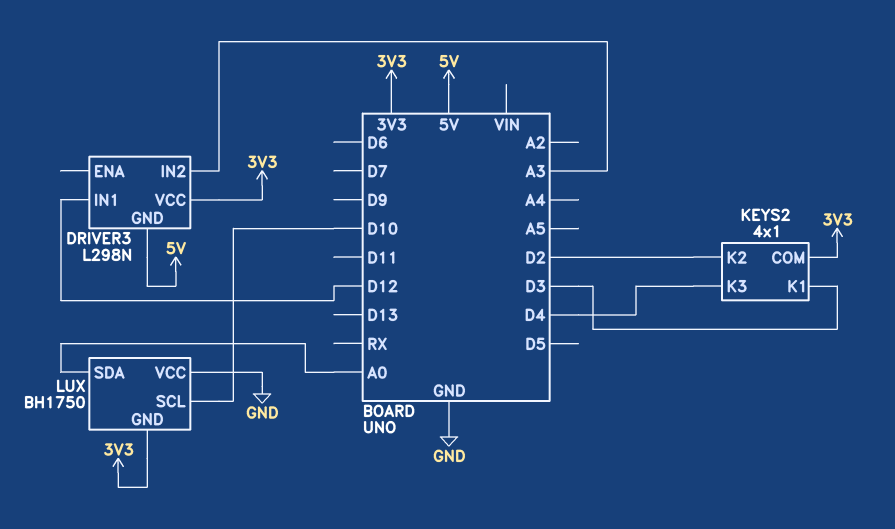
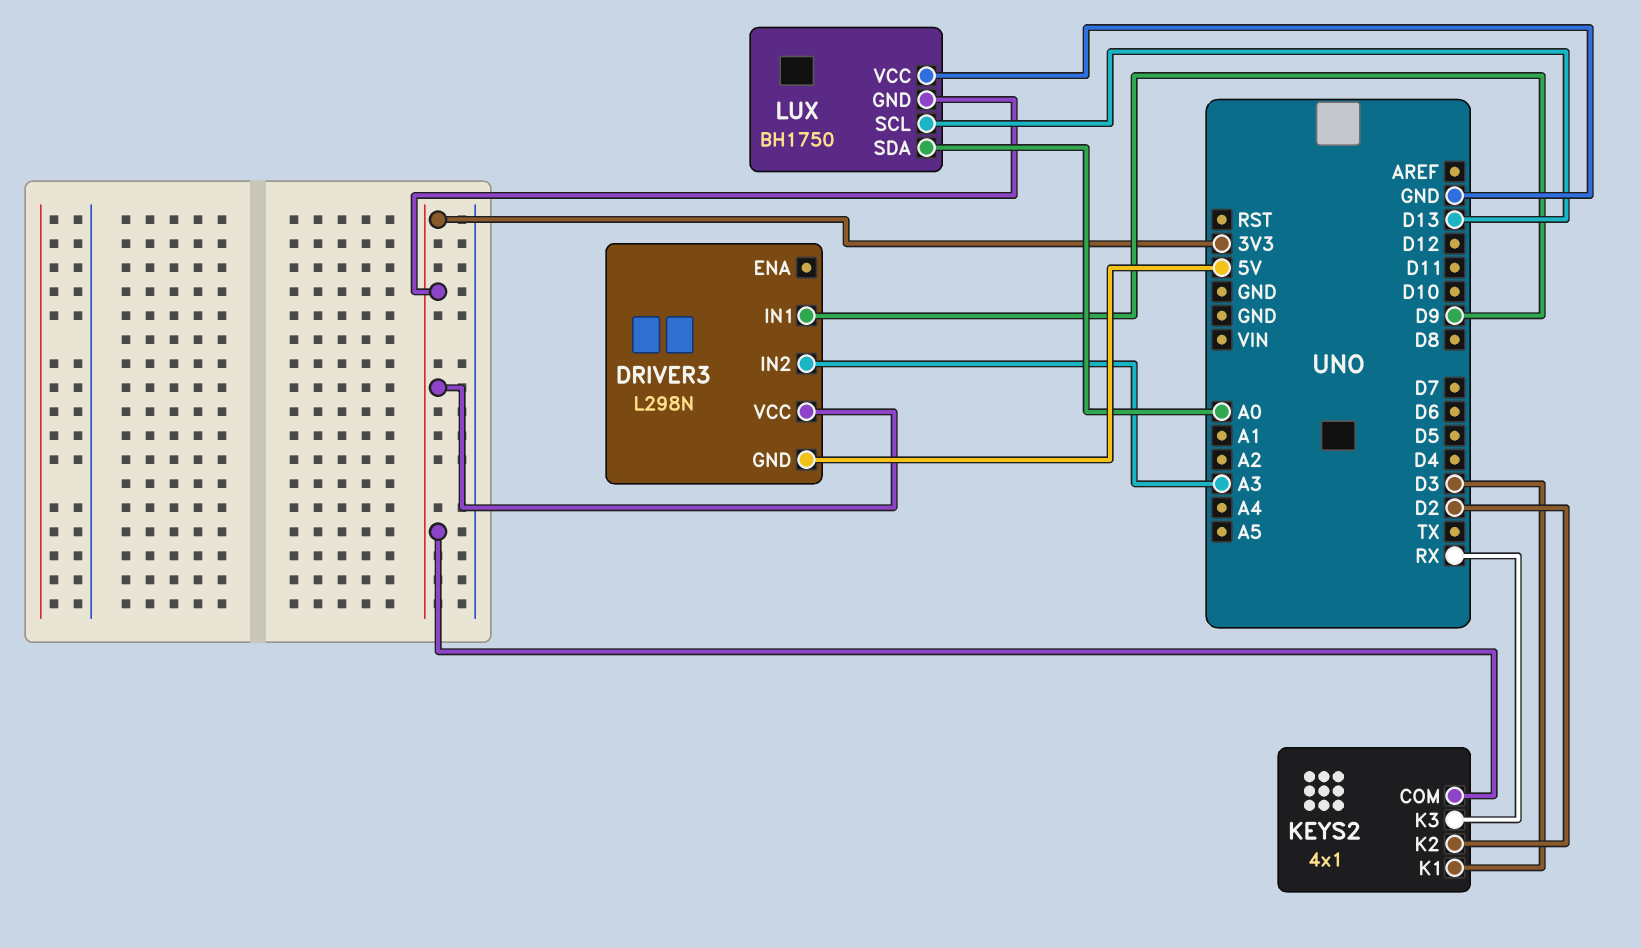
DRIVER3 pin IN1: D12 -> D9
KEYS2 pin K3: D4 -> RX
LUX pin SCL: D10 -> D13

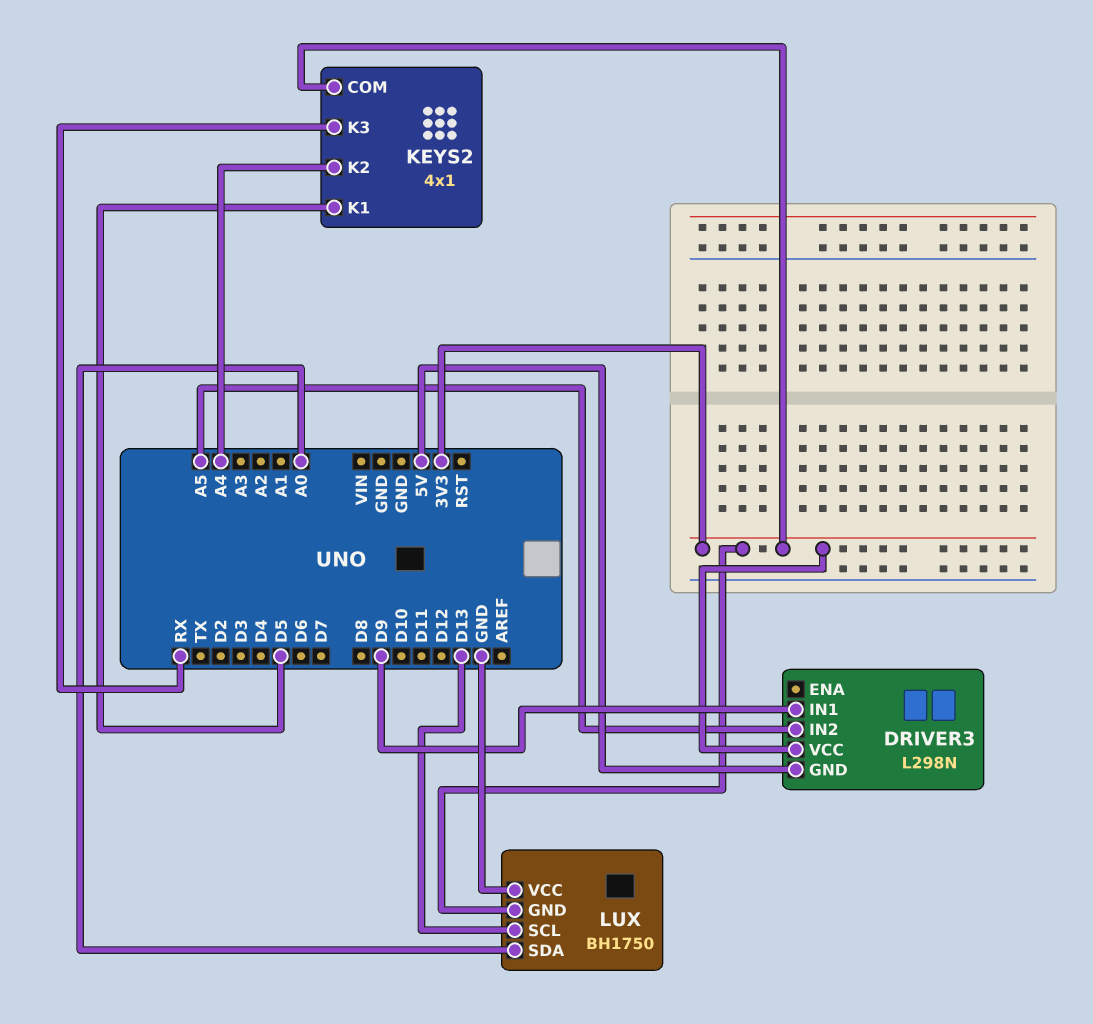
DRIVER3 pin IN2: A3 -> A5
KEYS2 pin K1: D3 -> D5
KEYS2 pin K2: D2 -> A4

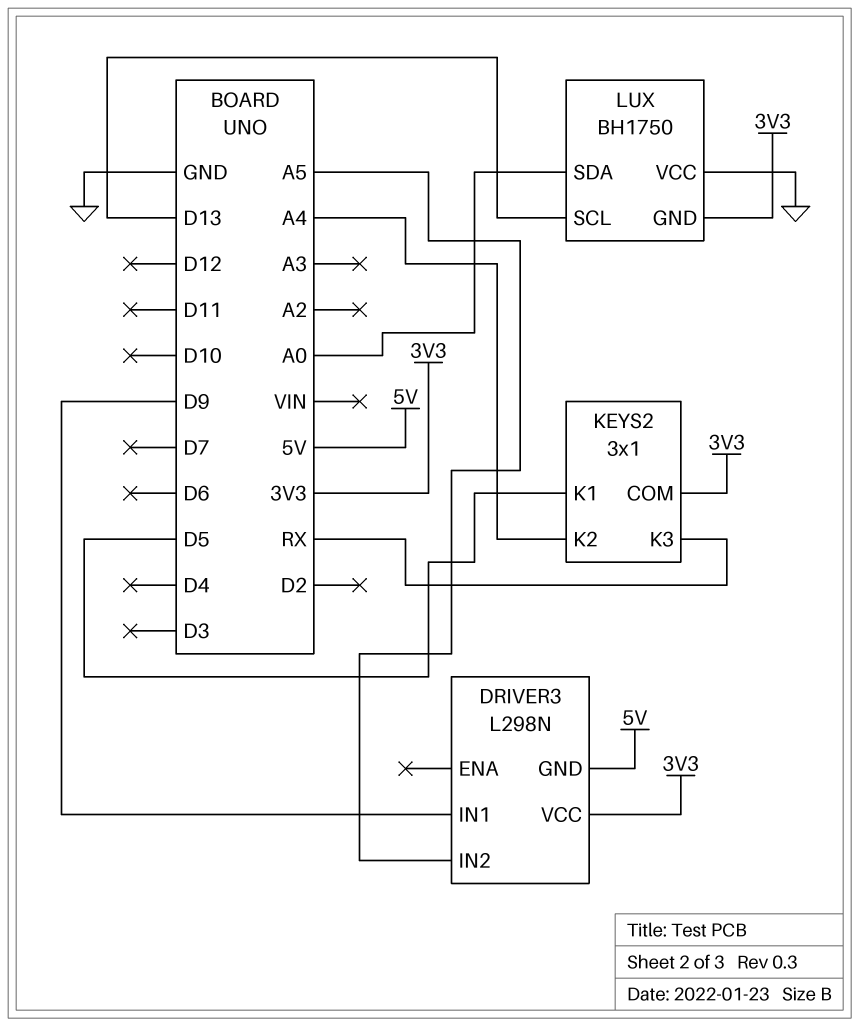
KEYS2: 4x1 -> 3x1

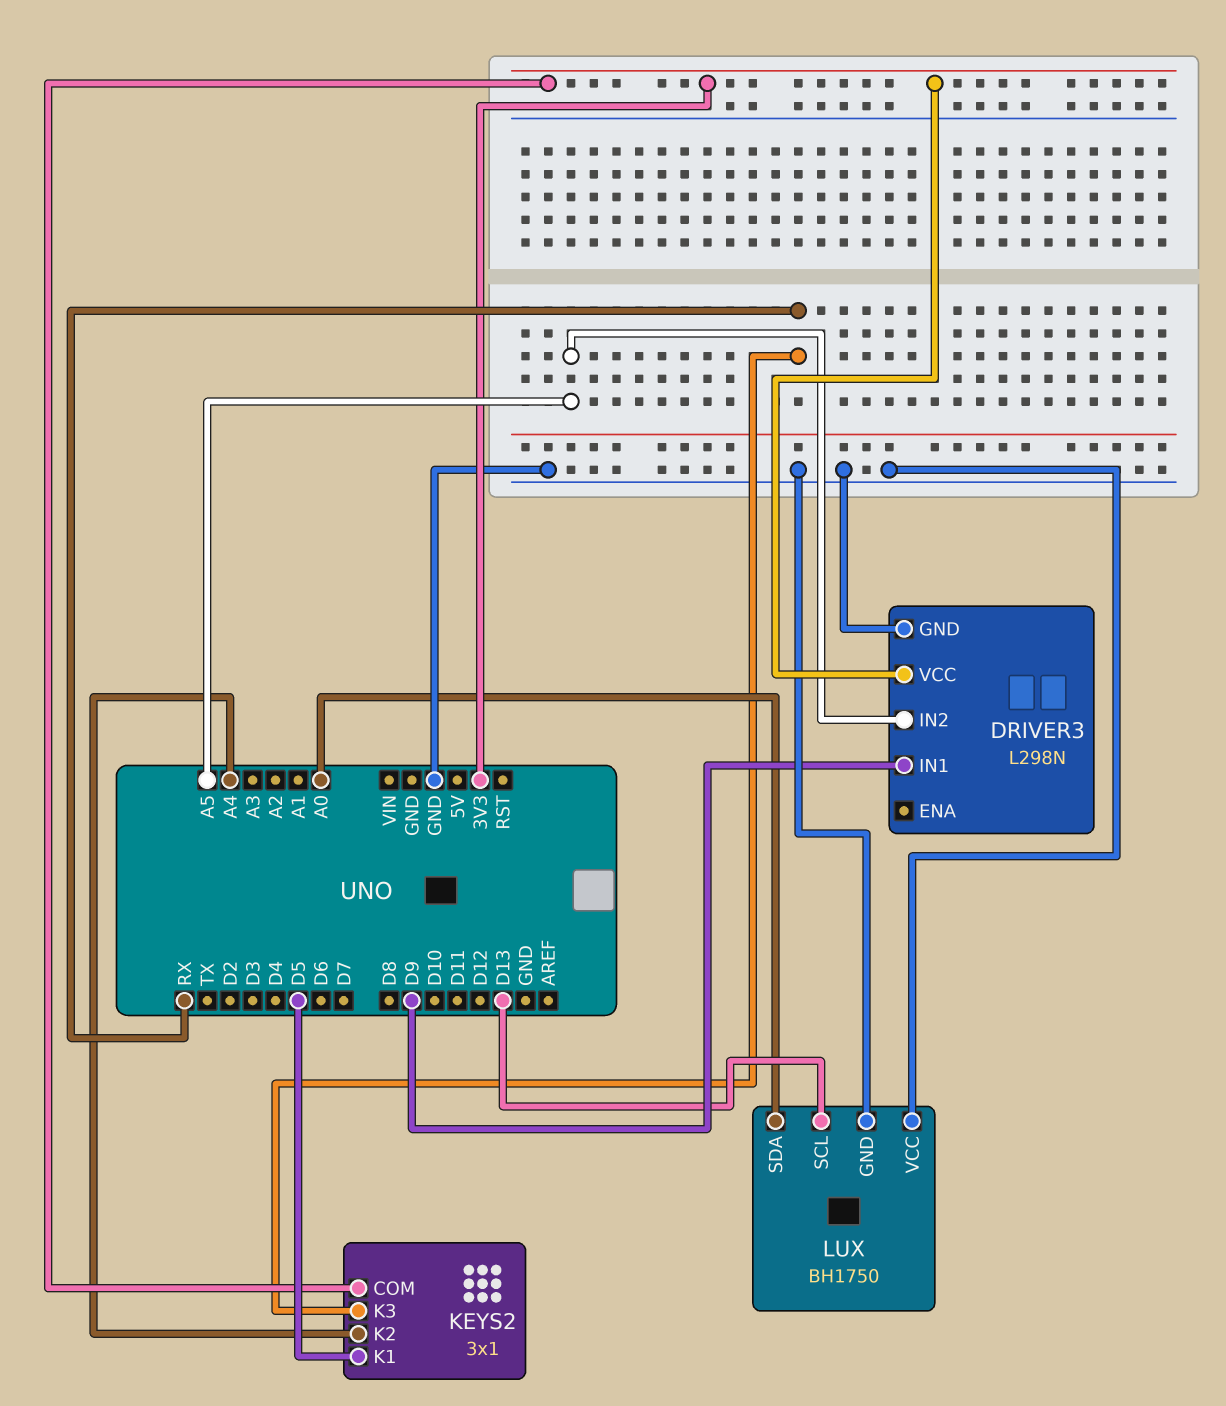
DRIVER3 pin GND: 5V -> GND
LUX pin GND: 3V3 -> GND

